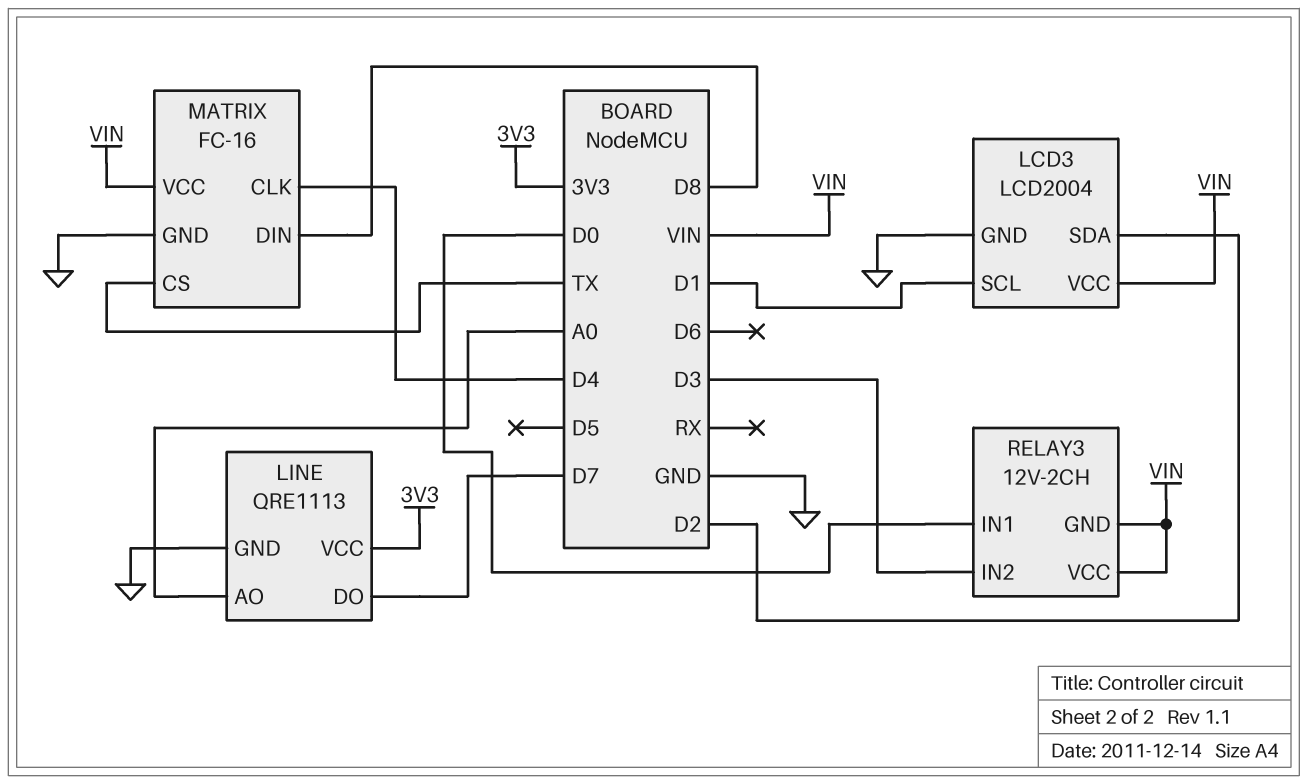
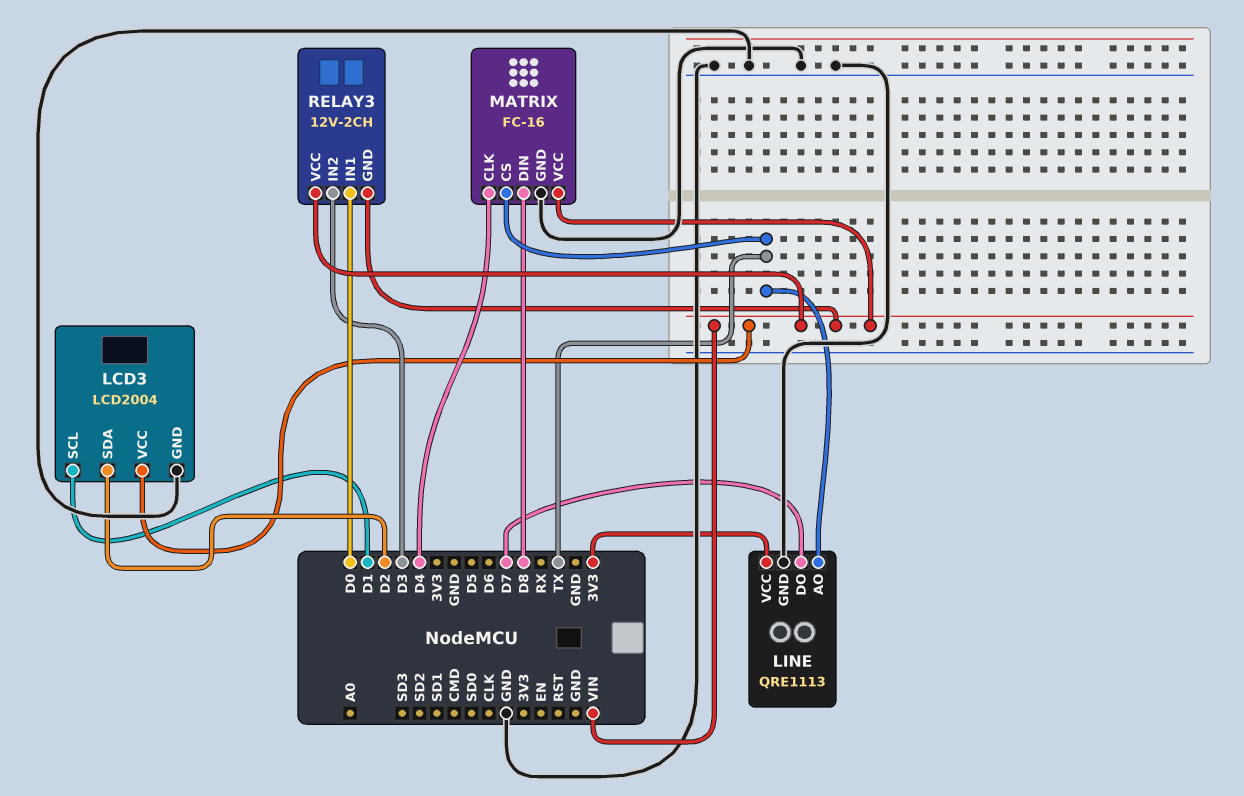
LINE pin AO: A0 -> TX

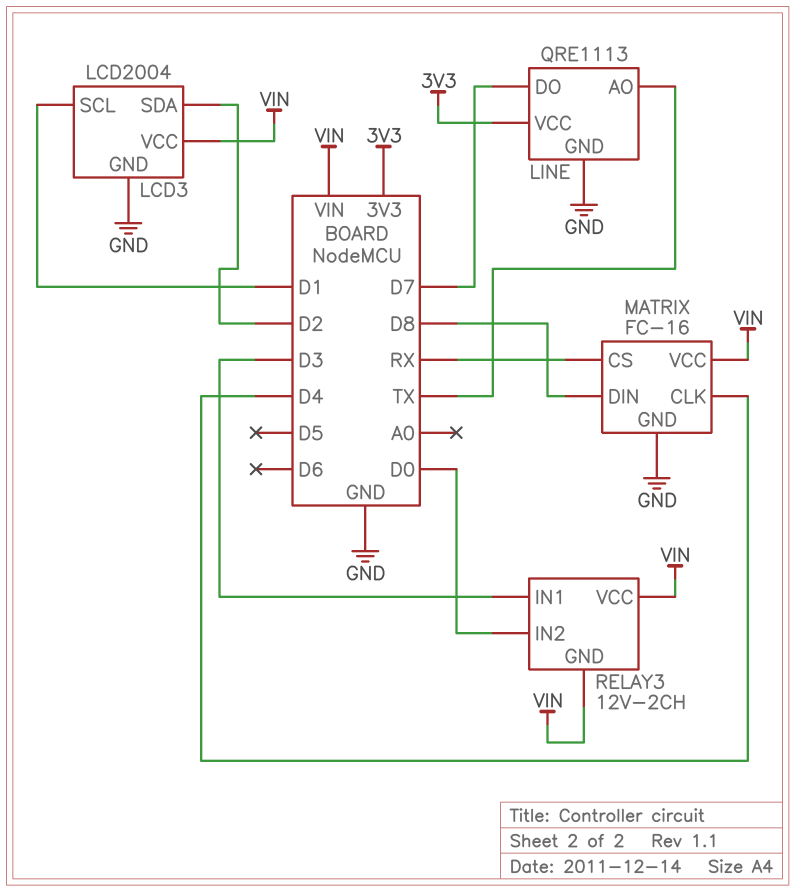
MATRIX pin CS: TX -> RX
RELAY3 pin IN1: D0 -> D3
RELAY3 pin IN2: D3 -> D0

